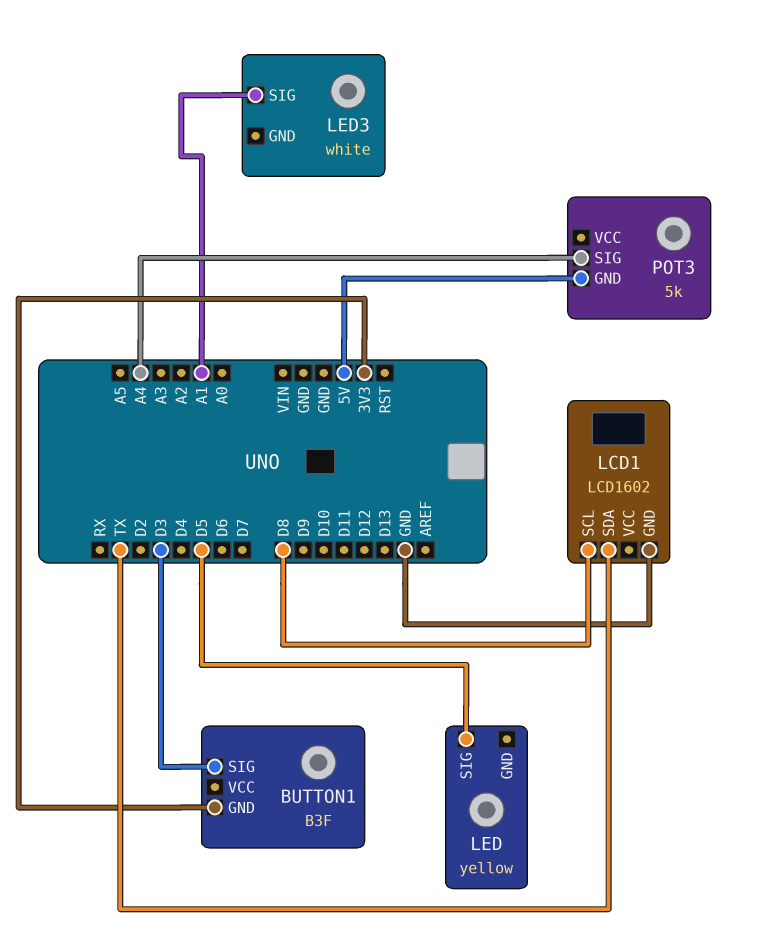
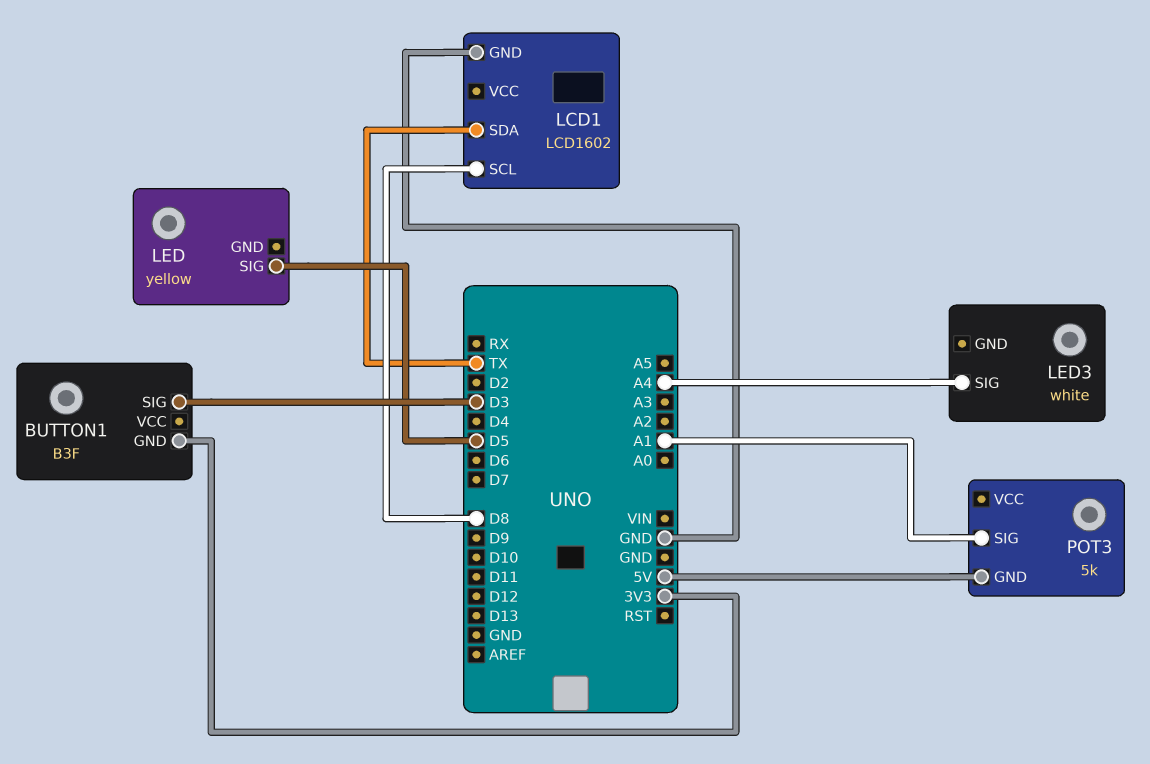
LED3 pin SIG: A1 -> A4
POT3 pin SIG: A4 -> A1

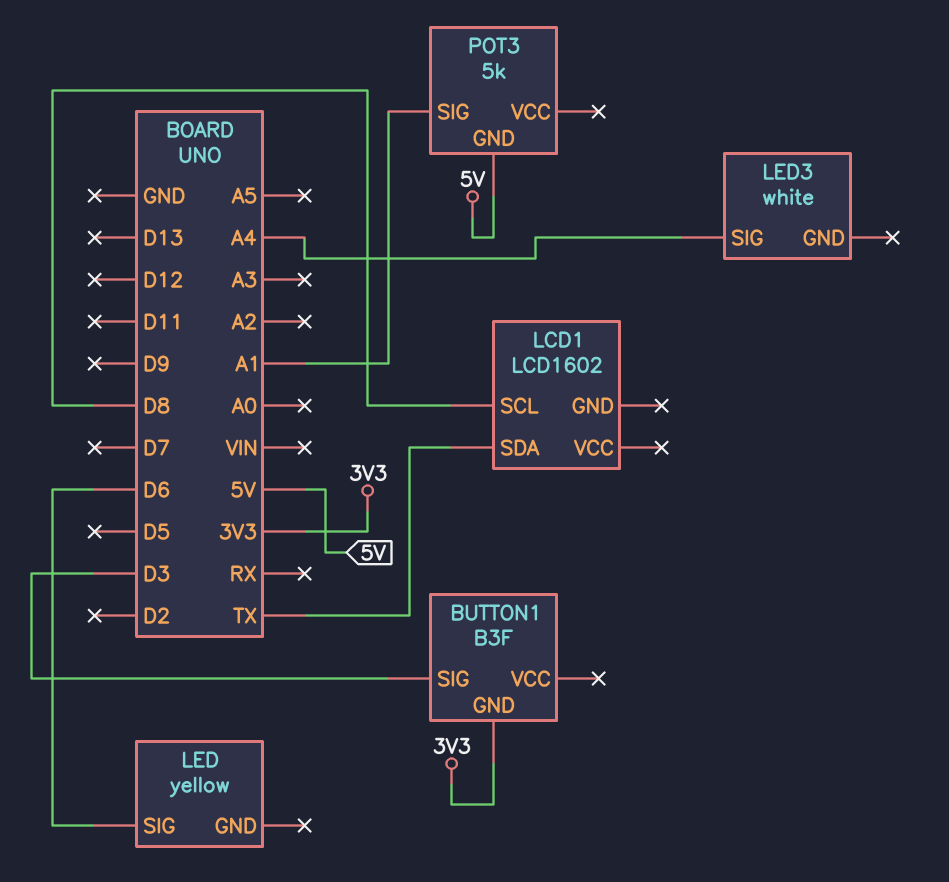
LCD1 pin GND: GND -> none
LED pin SIG: D5 -> D6

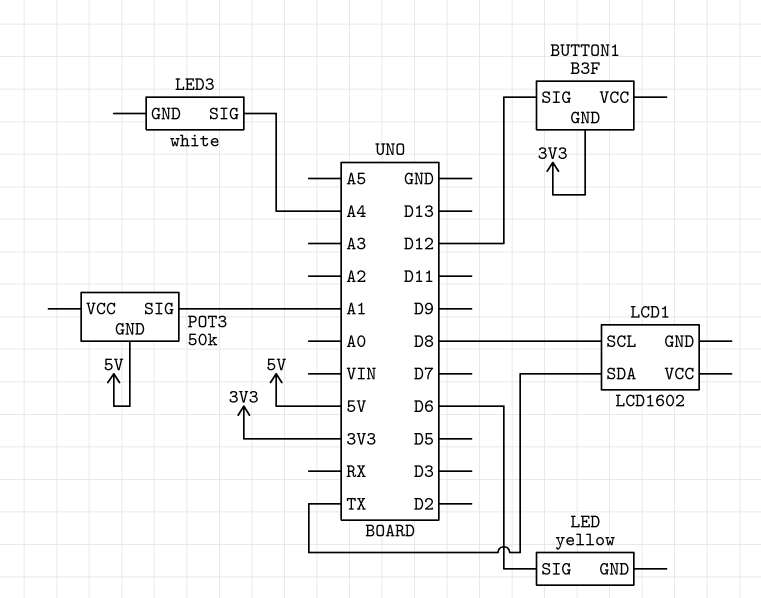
BUTTON1 pin SIG: D3 -> D12
POT3: 5k -> 50k

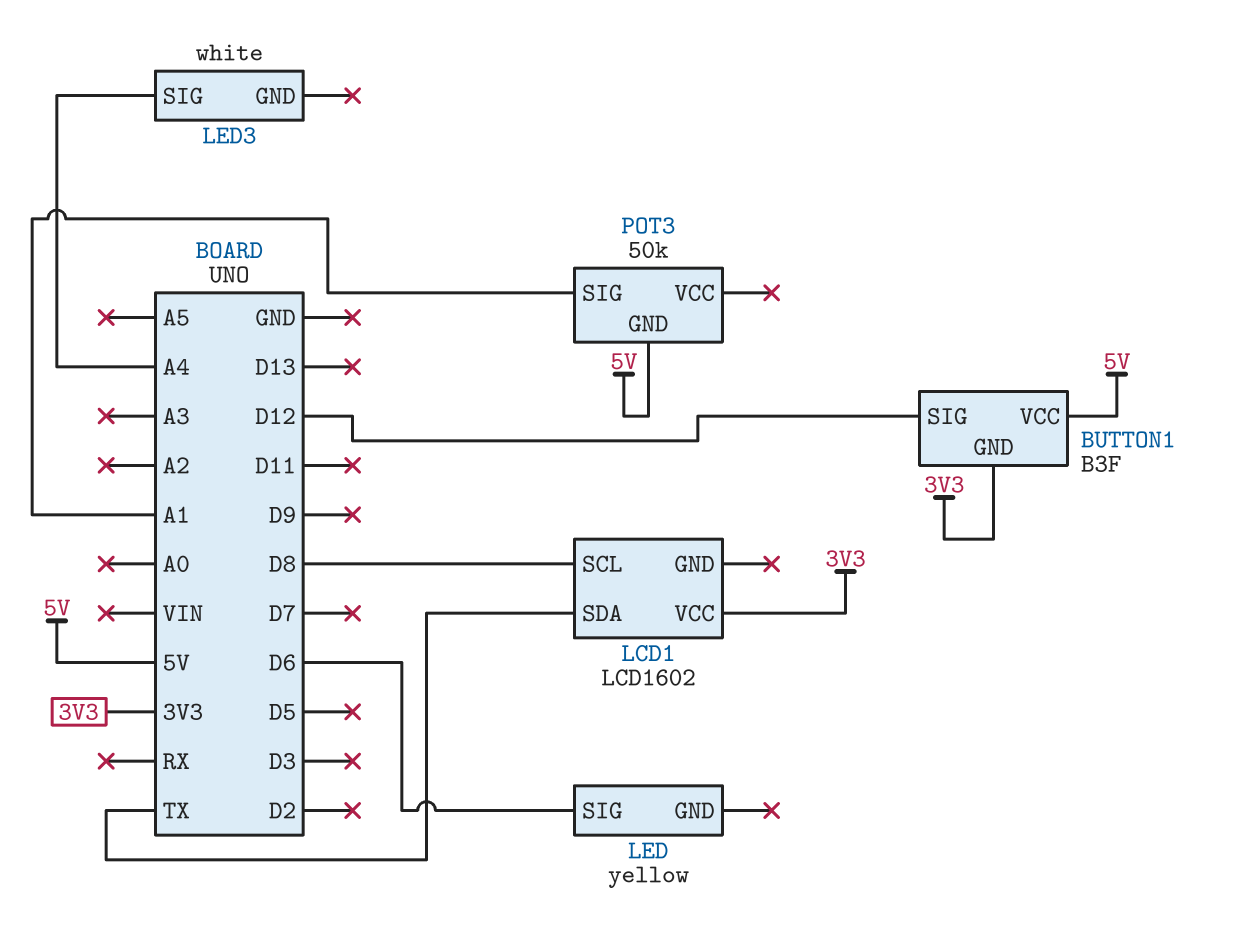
BUTTON1 pin VCC: none -> 5V
LCD1 pin VCC: none -> 3V3

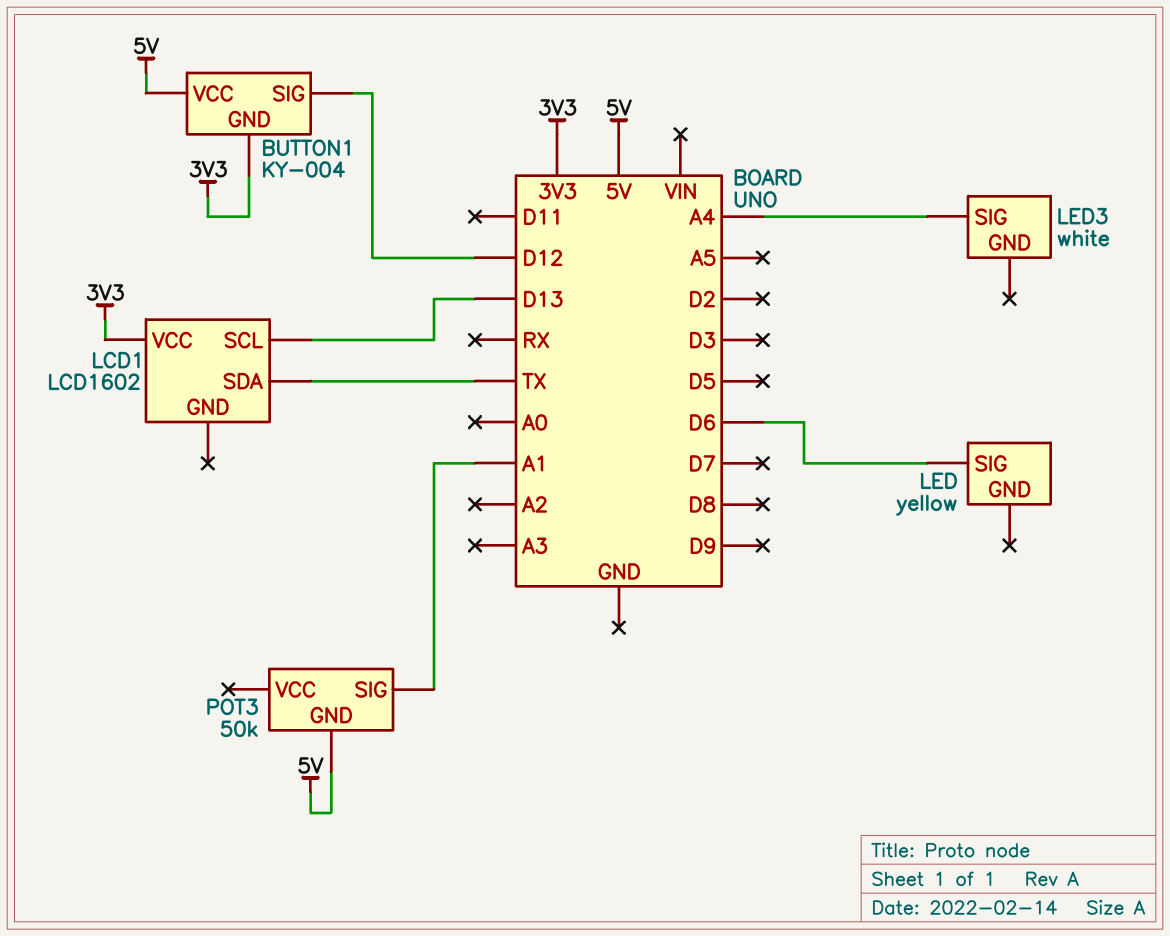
BUTTON1: B3F -> KY-004
LCD1 pin SCL: D8 -> D13

